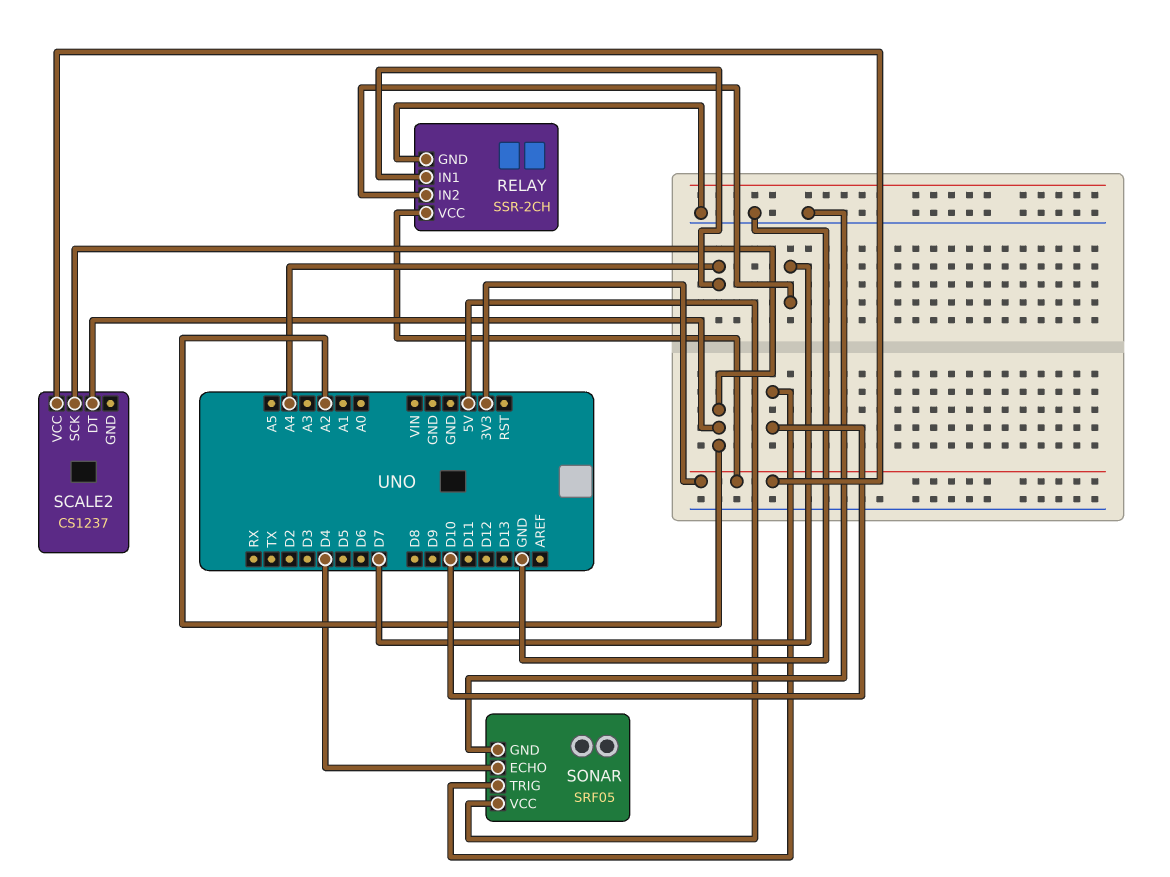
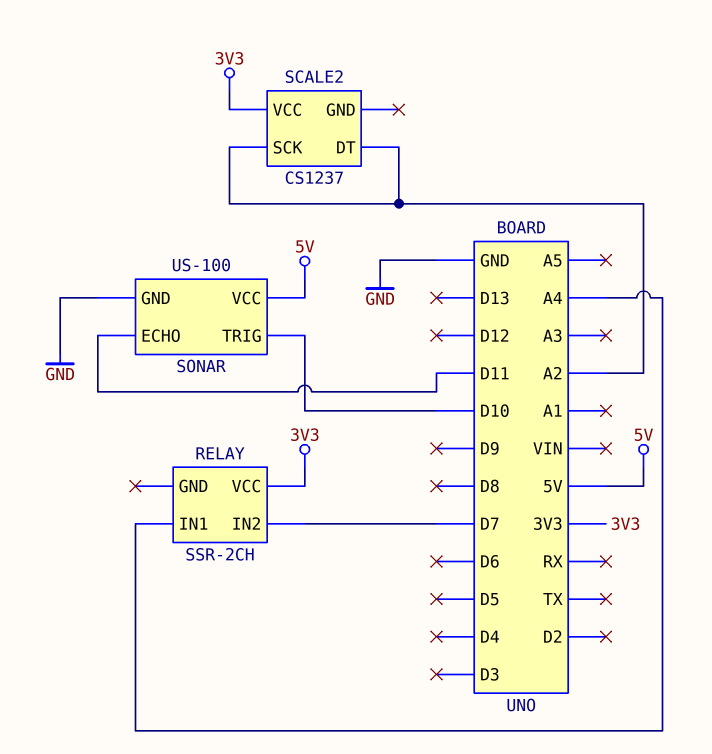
RELAY pin GND: GND -> none
SONAR: SRF05 -> US-100
SONAR pin ECHO: D4 -> D11

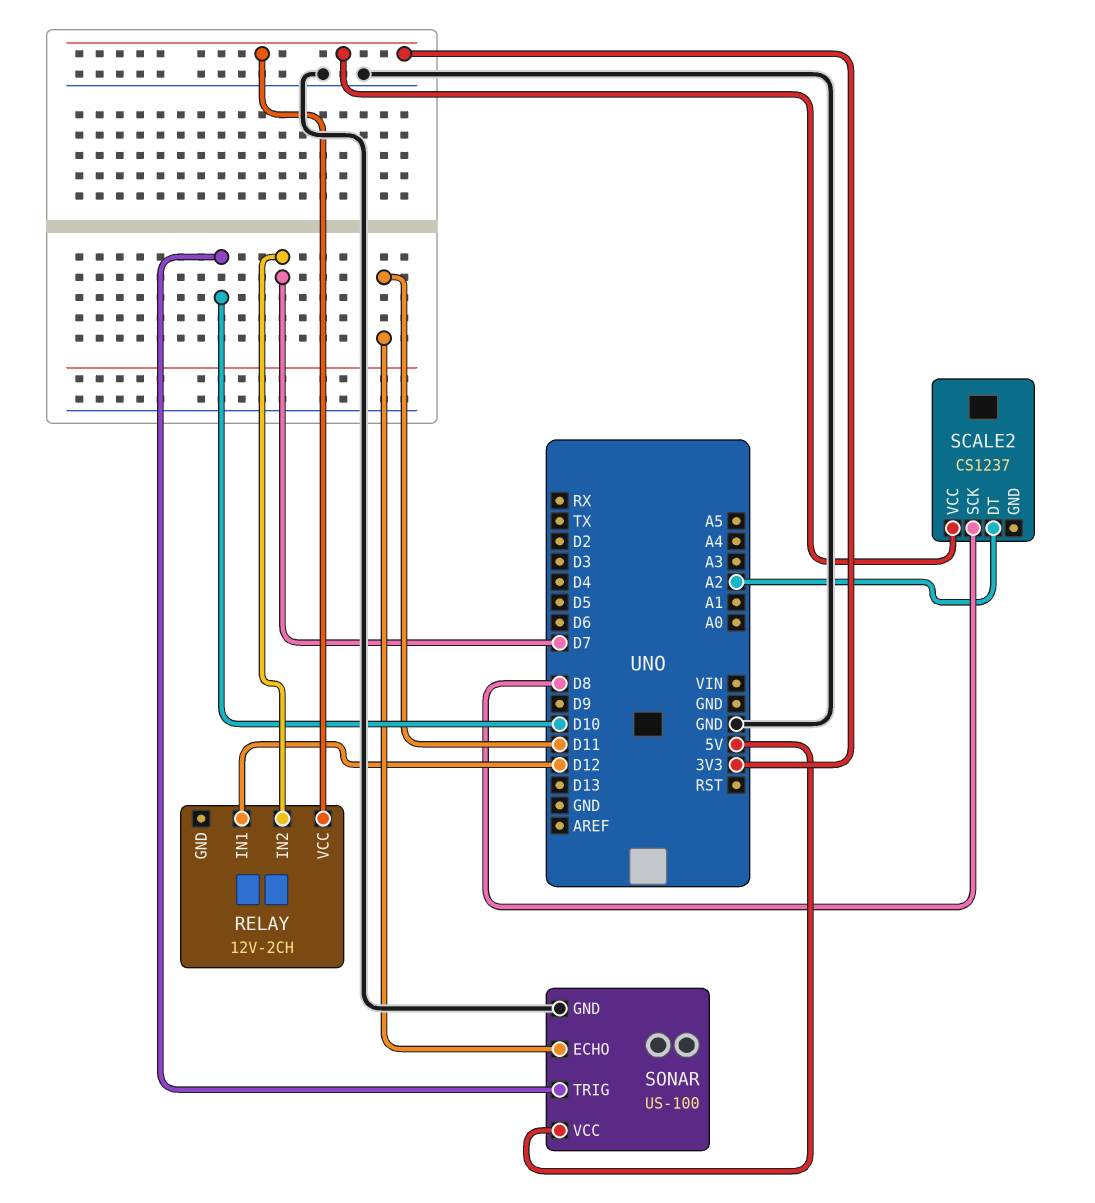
RELAY: SSR-2CH -> 12V-2CH
RELAY pin IN1: A4 -> D12
SCALE2 pin SCK: A2 -> D8

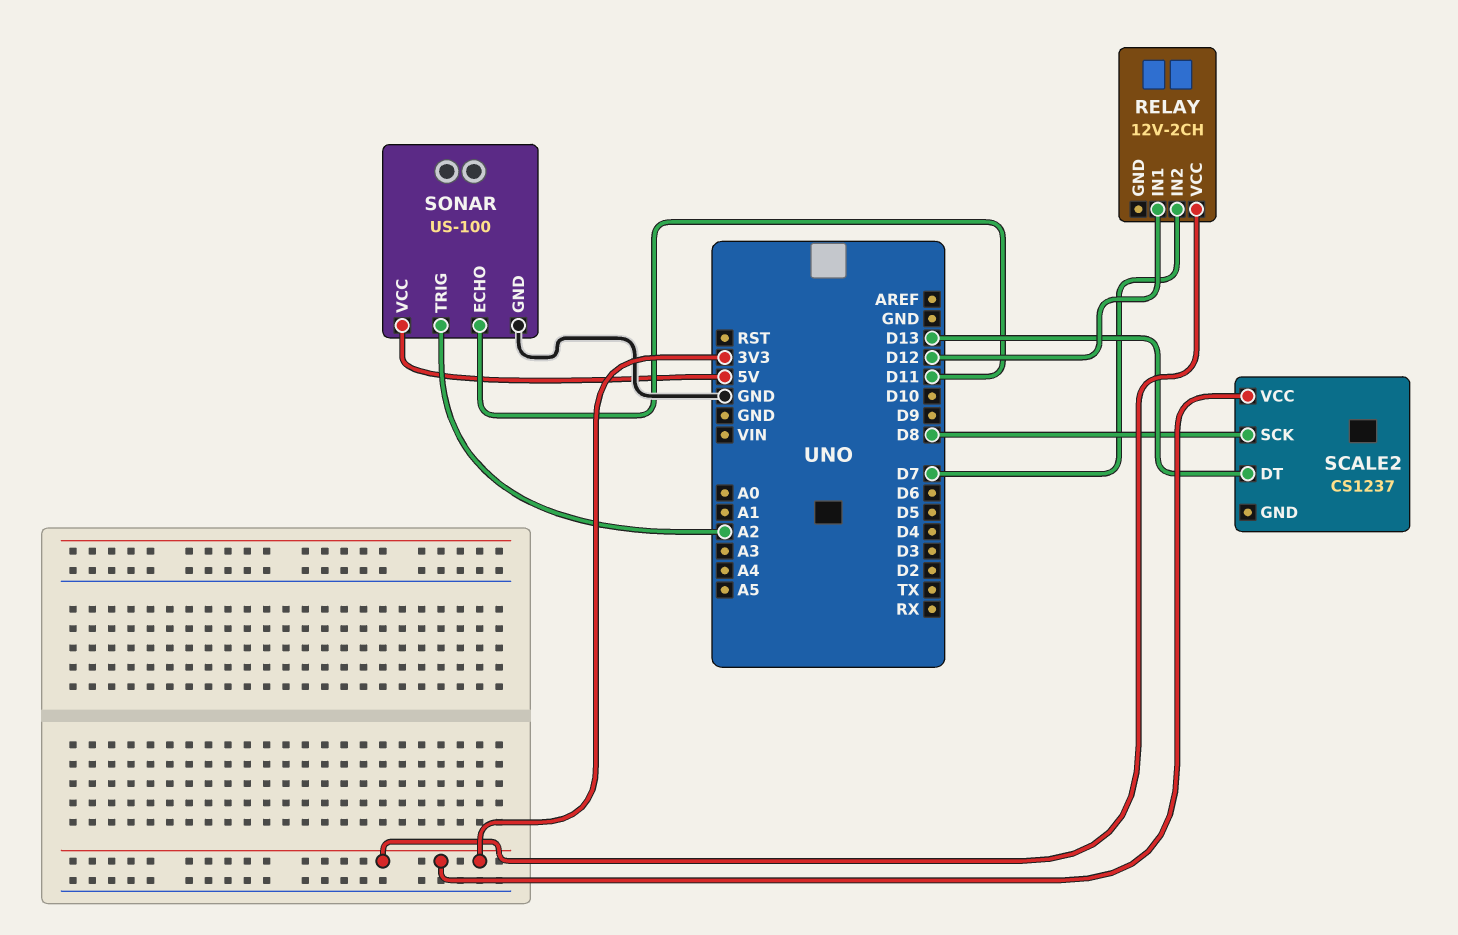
SCALE2 pin DT: A2 -> D13
SONAR pin TRIG: D10 -> A2

